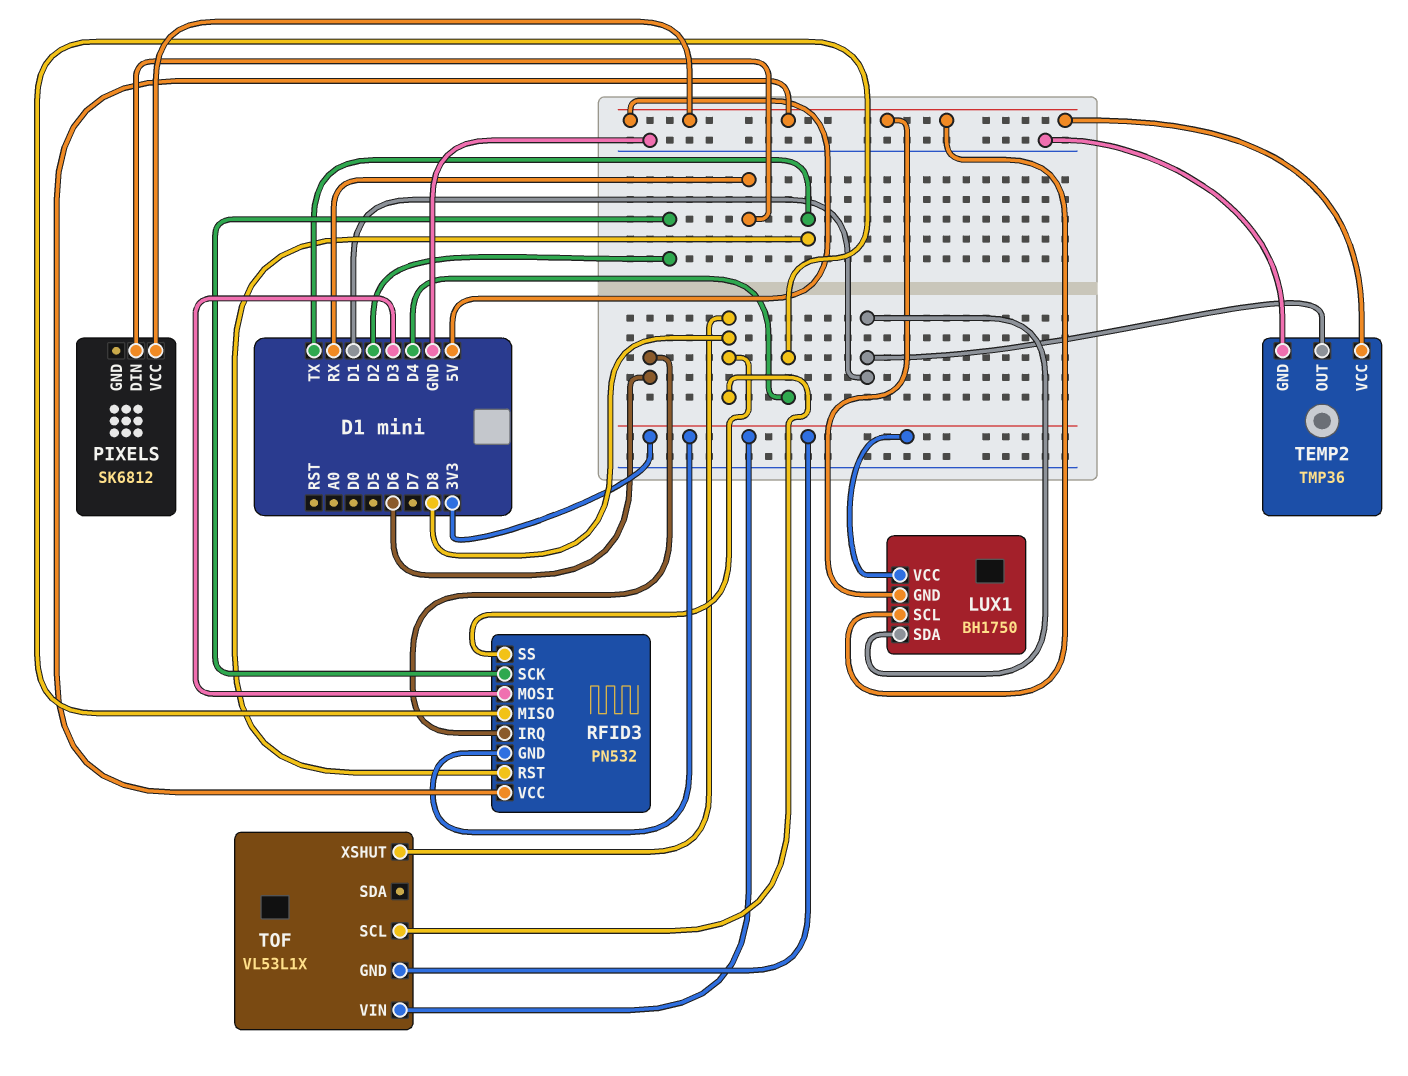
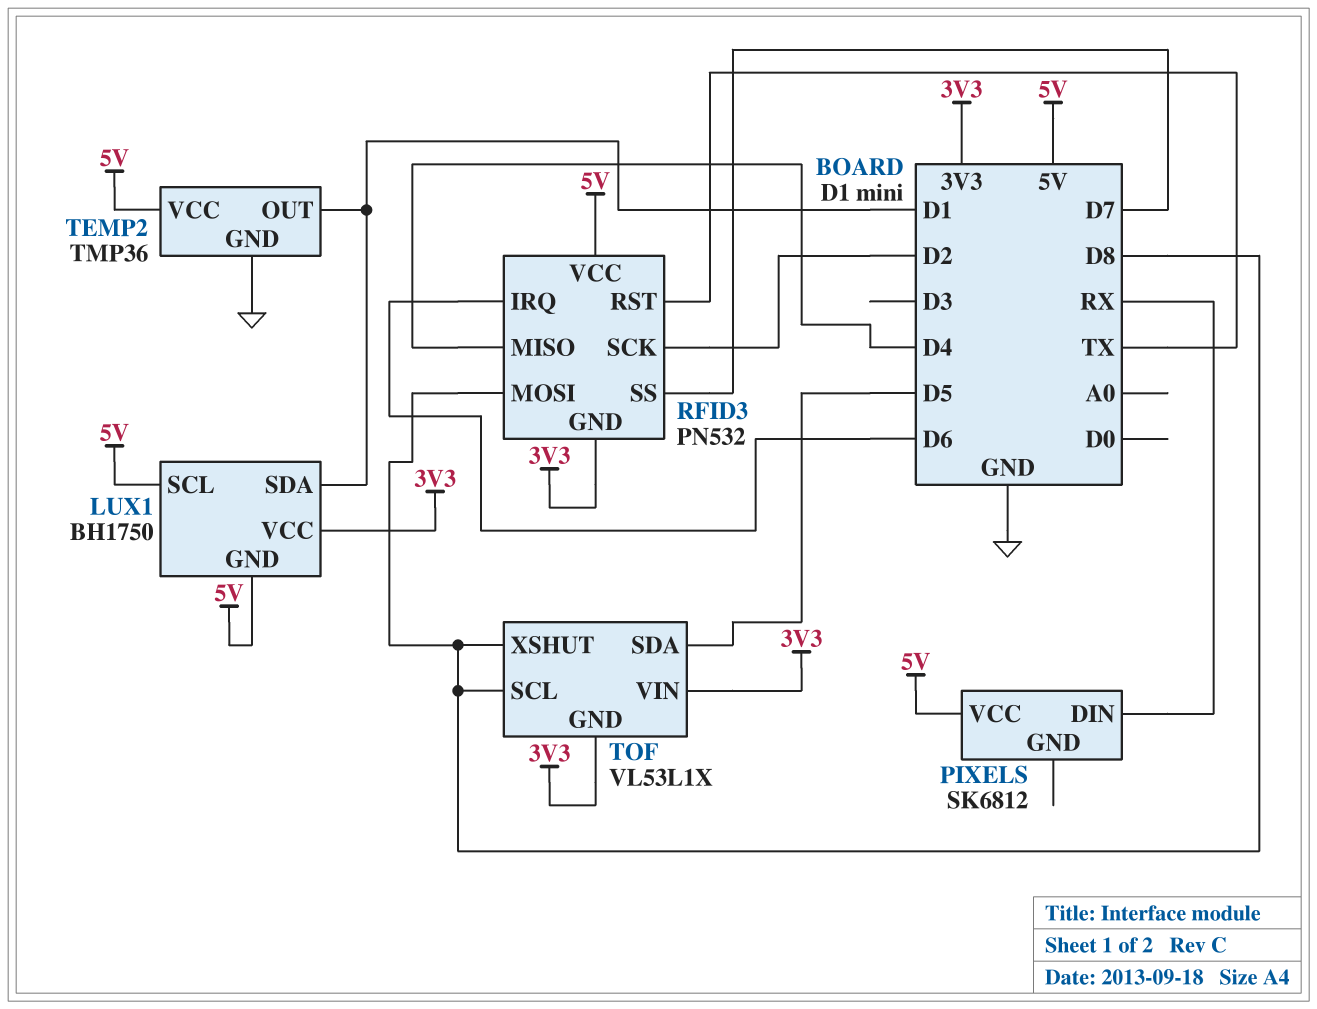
RFID3 pin MOSI: D3 -> D8
RFID3 pin SS: D8 -> D7
TOF pin SDA: none -> D5

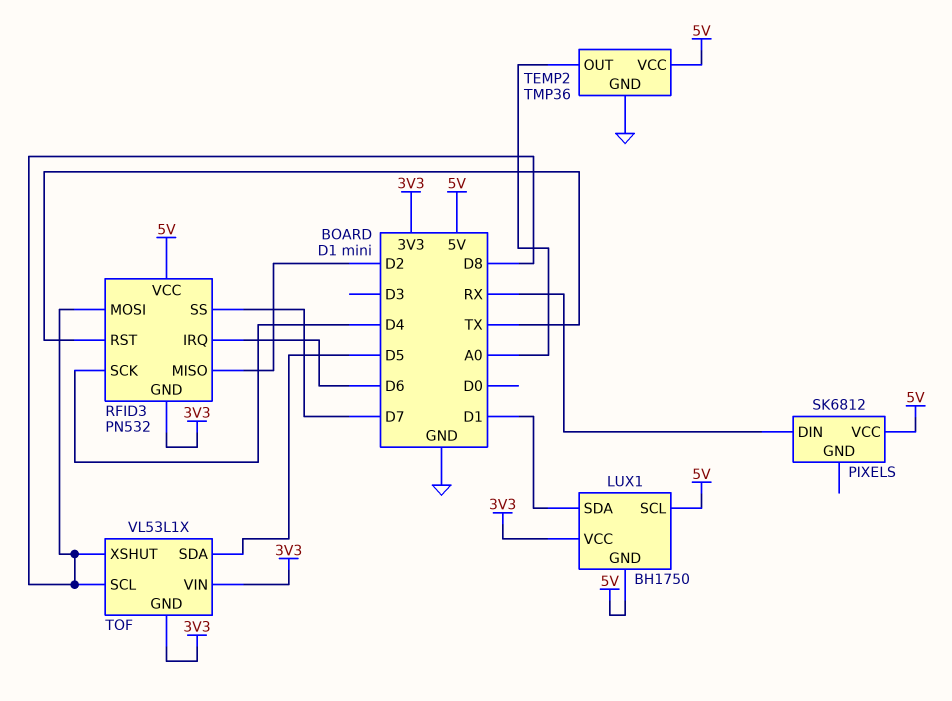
RFID3 pin MISO: D4 -> D2
RFID3 pin SCK: D2 -> D4
TEMP2 pin OUT: D1 -> A0

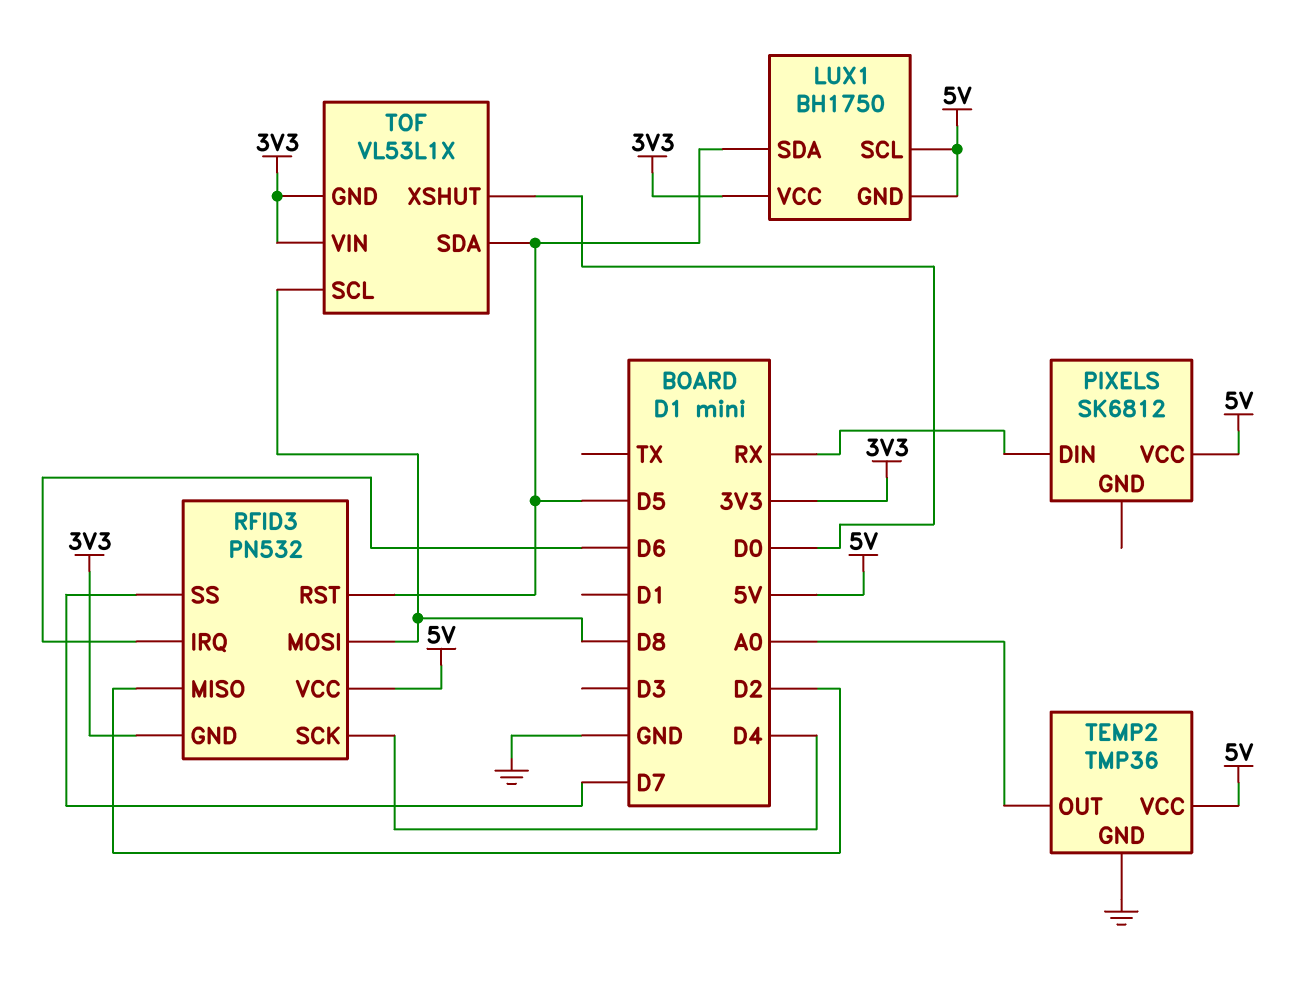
LUX1 pin SDA: D1 -> D5
RFID3 pin RST: TX -> D5
TOF pin XSHUT: D8 -> D0

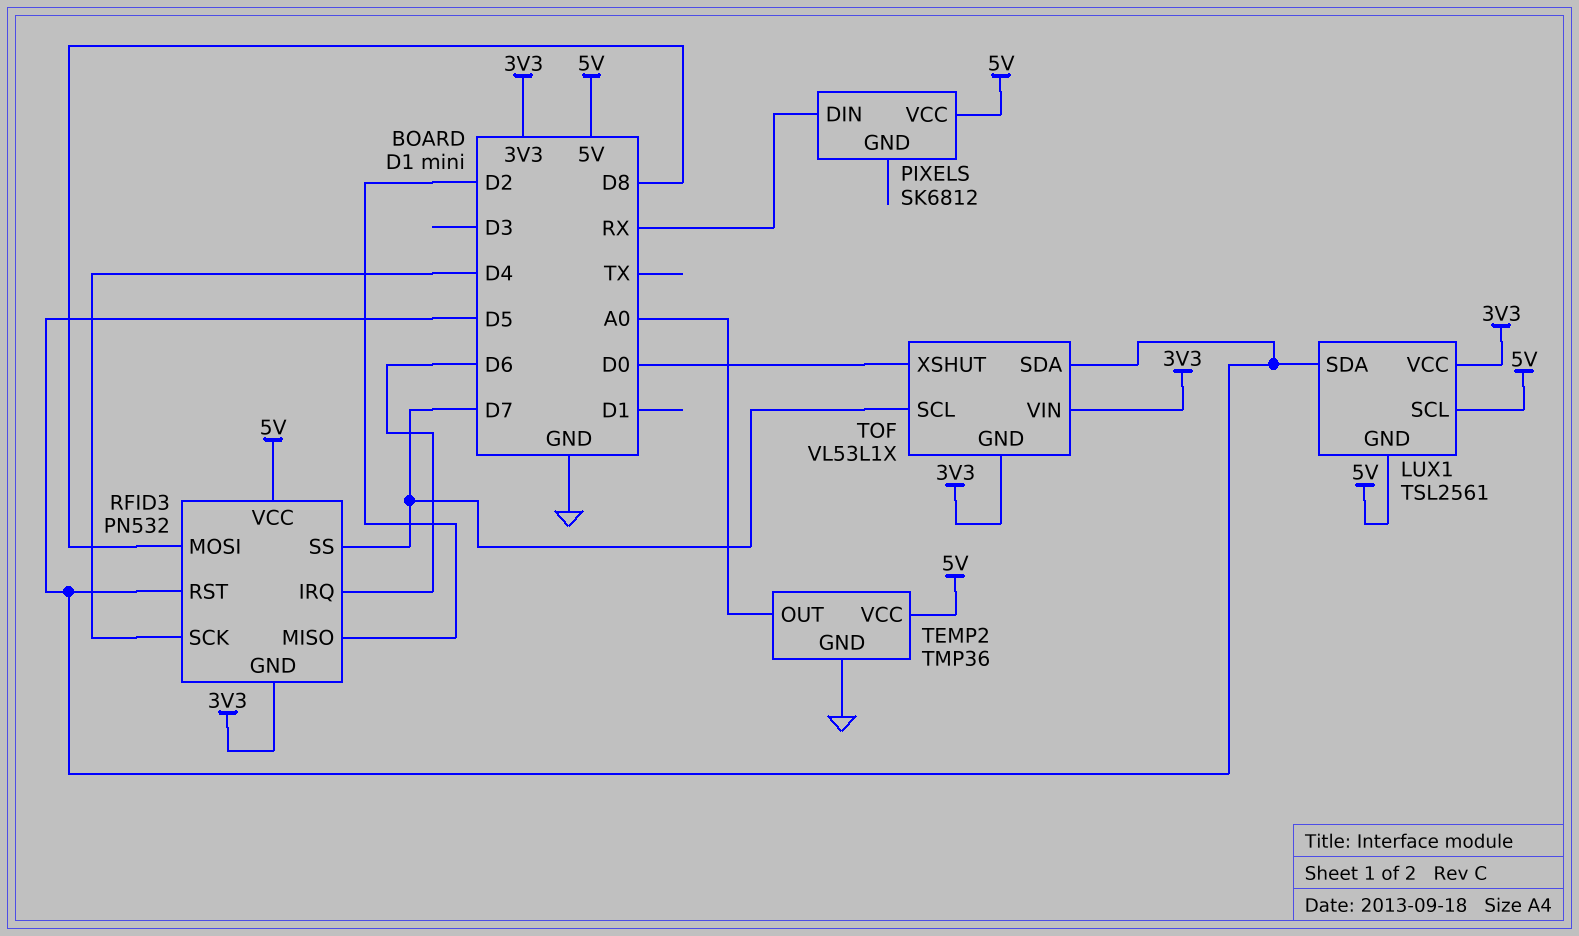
LUX1: BH1750 -> TSL2561
TOF pin SCL: D8 -> D7

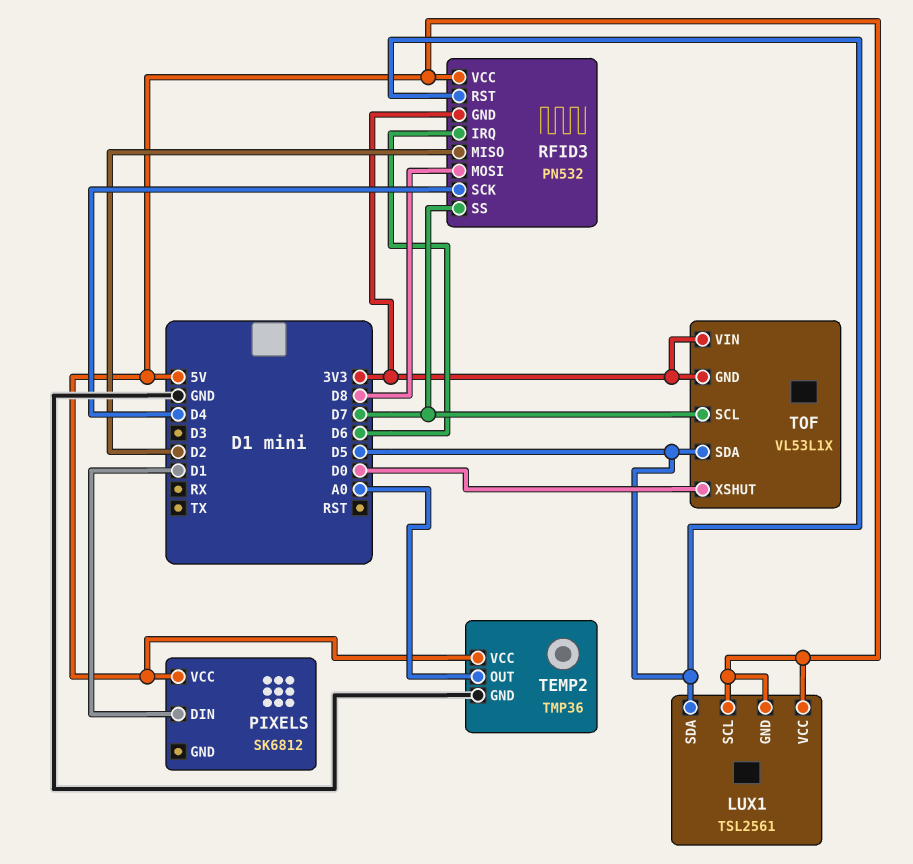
LUX1 pin VCC: 3V3 -> 5V
PIXELS pin DIN: RX -> D1

